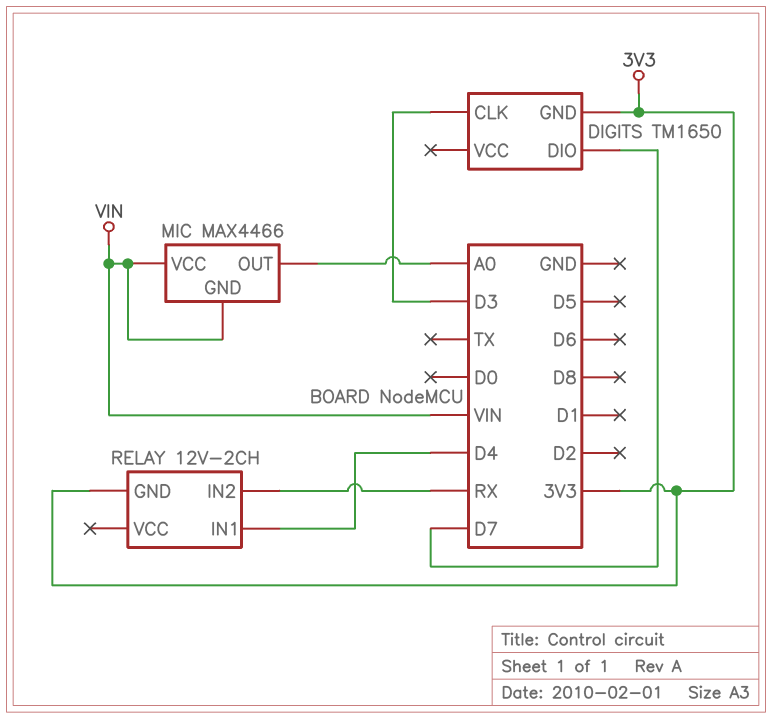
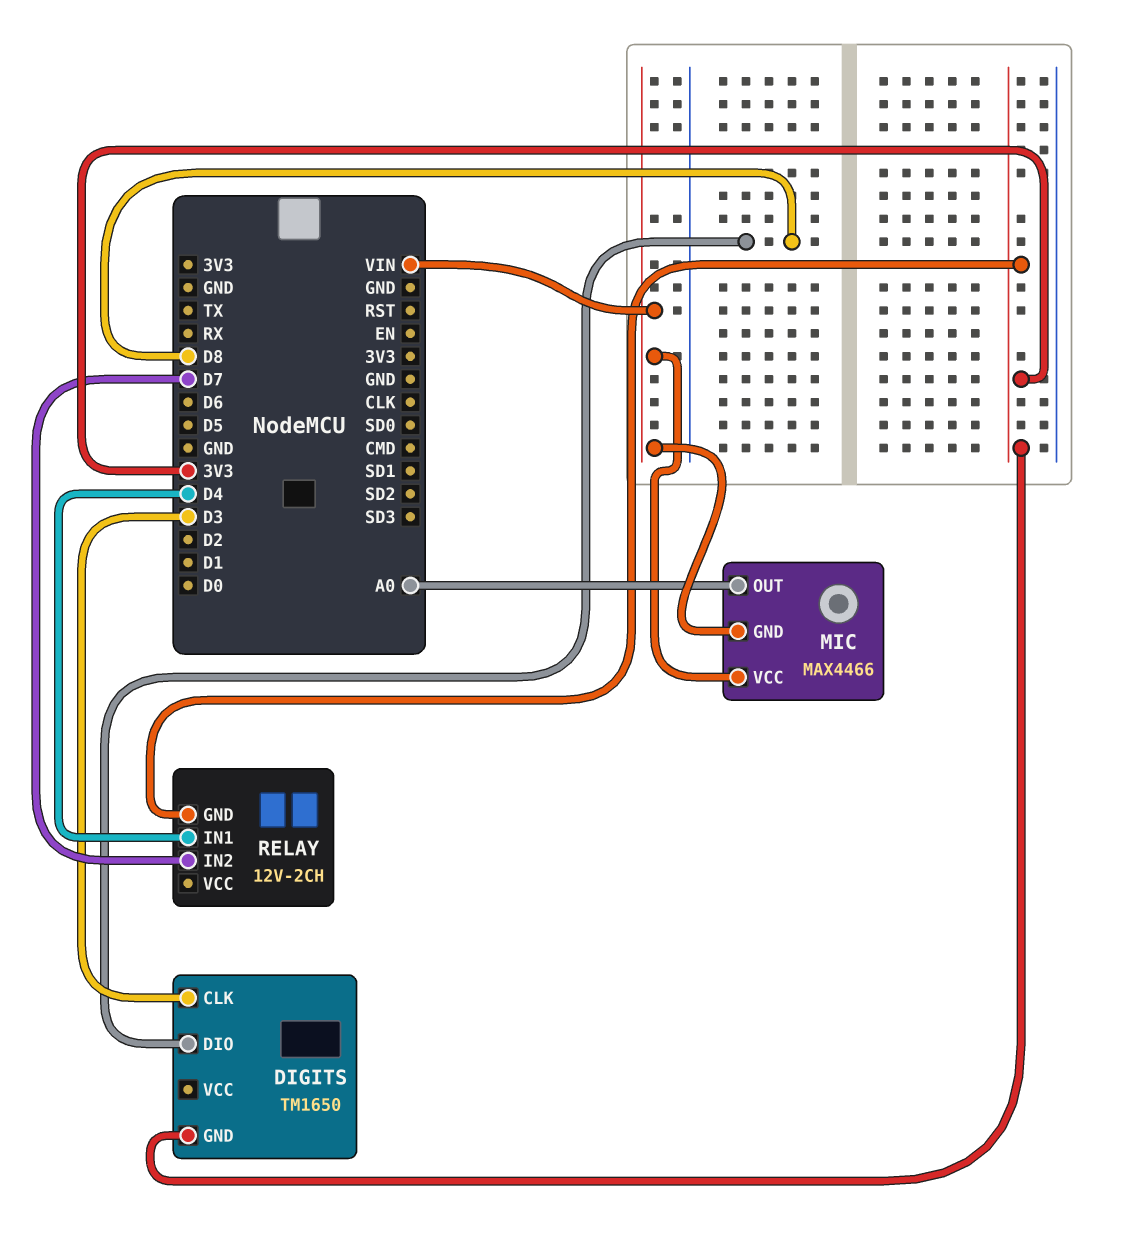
DIGITS pin DIO: D7 -> D8
RELAY pin IN2: RX -> D7

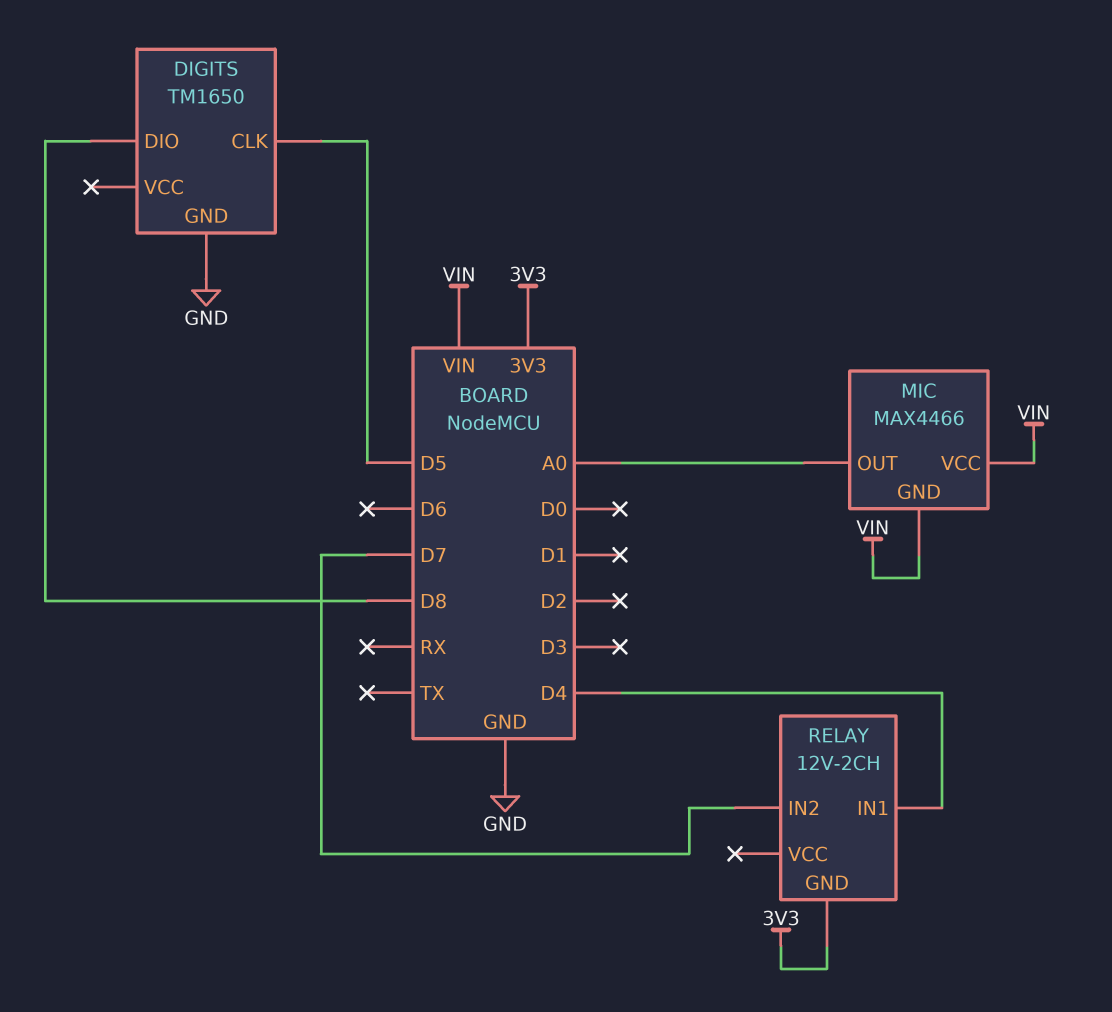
DIGITS pin CLK: D3 -> D5
DIGITS pin GND: 3V3 -> GND

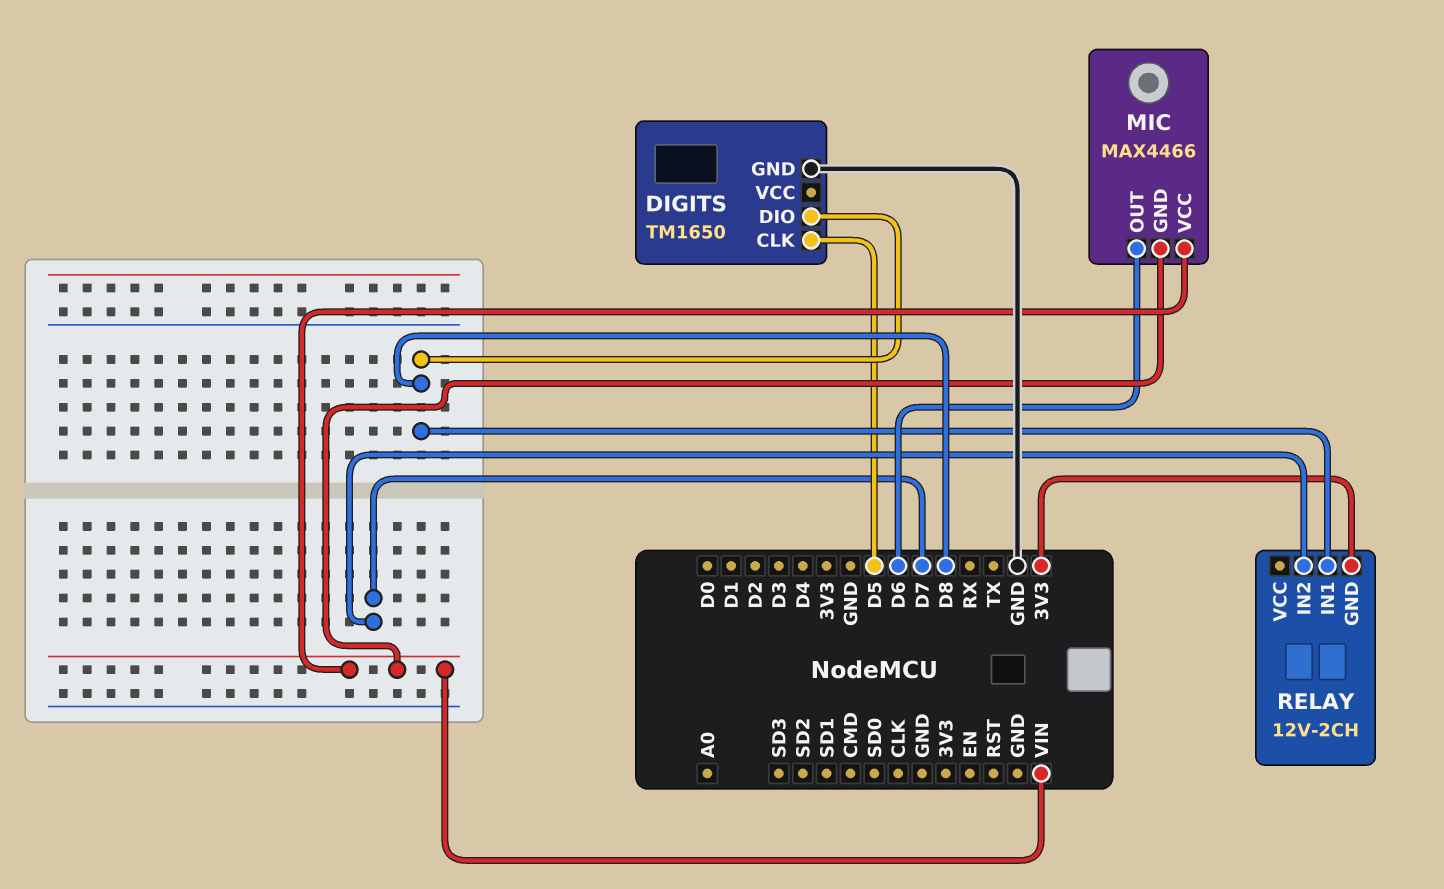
MIC pin OUT: A0 -> D6
RELAY pin IN1: D4 -> D8

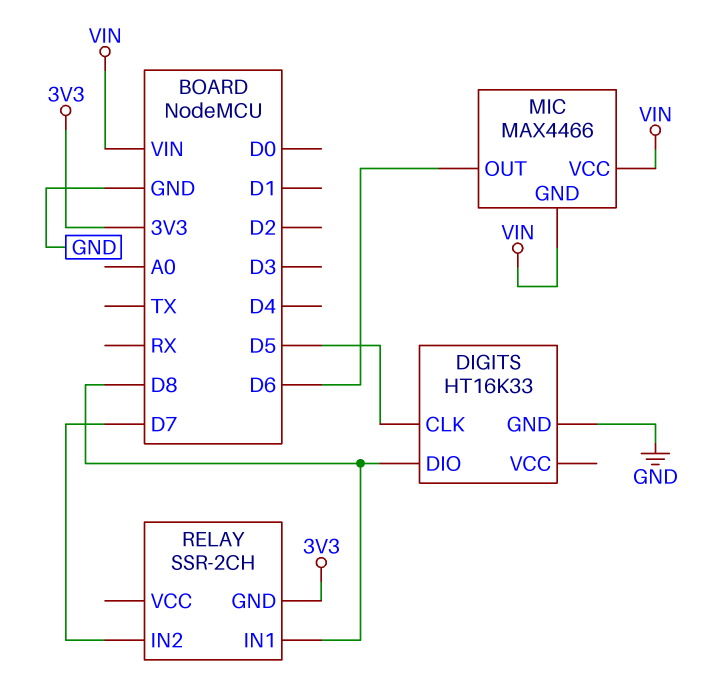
DIGITS: TM1650 -> HT16K33
RELAY: 12V-2CH -> SSR-2CH

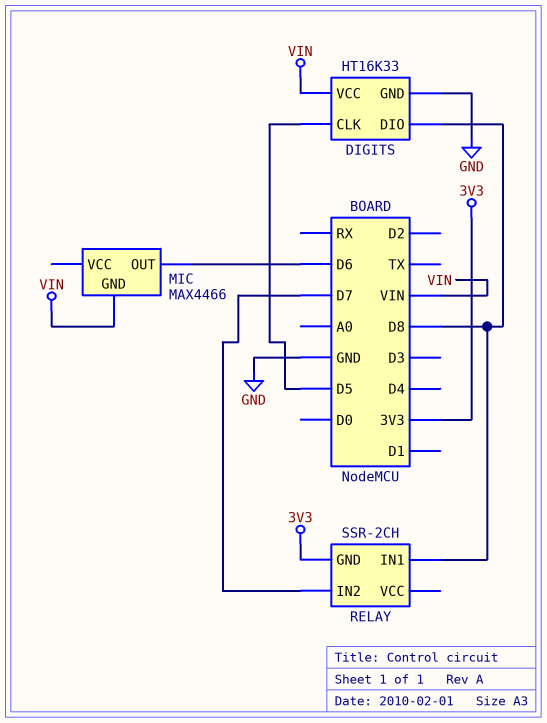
DIGITS pin VCC: none -> VIN
MIC pin VCC: VIN -> none

